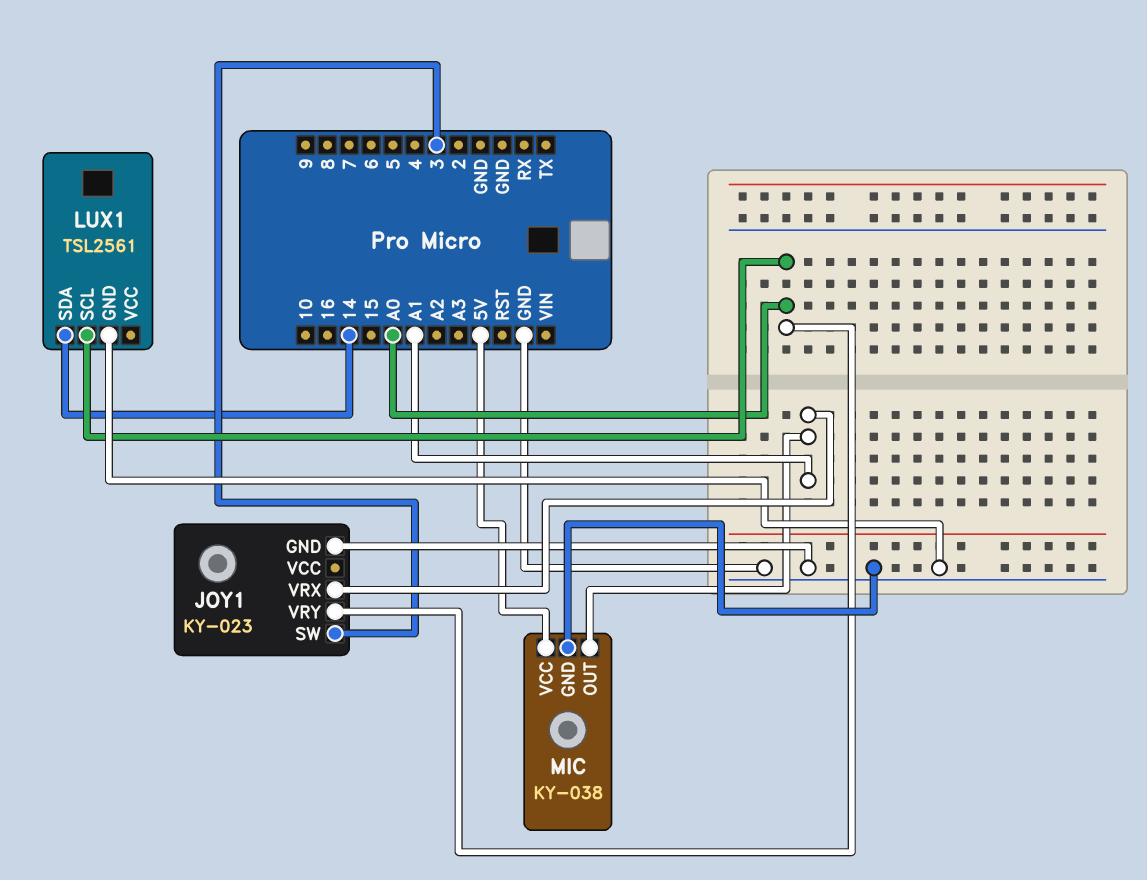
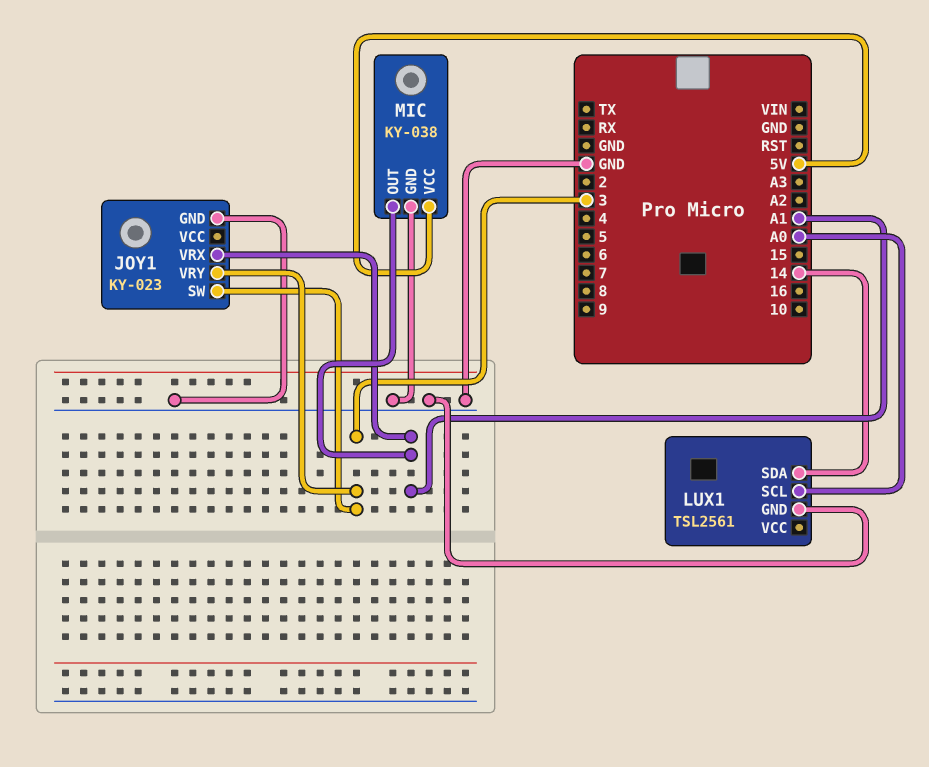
JOY1 pin VRY: A0 -> 3

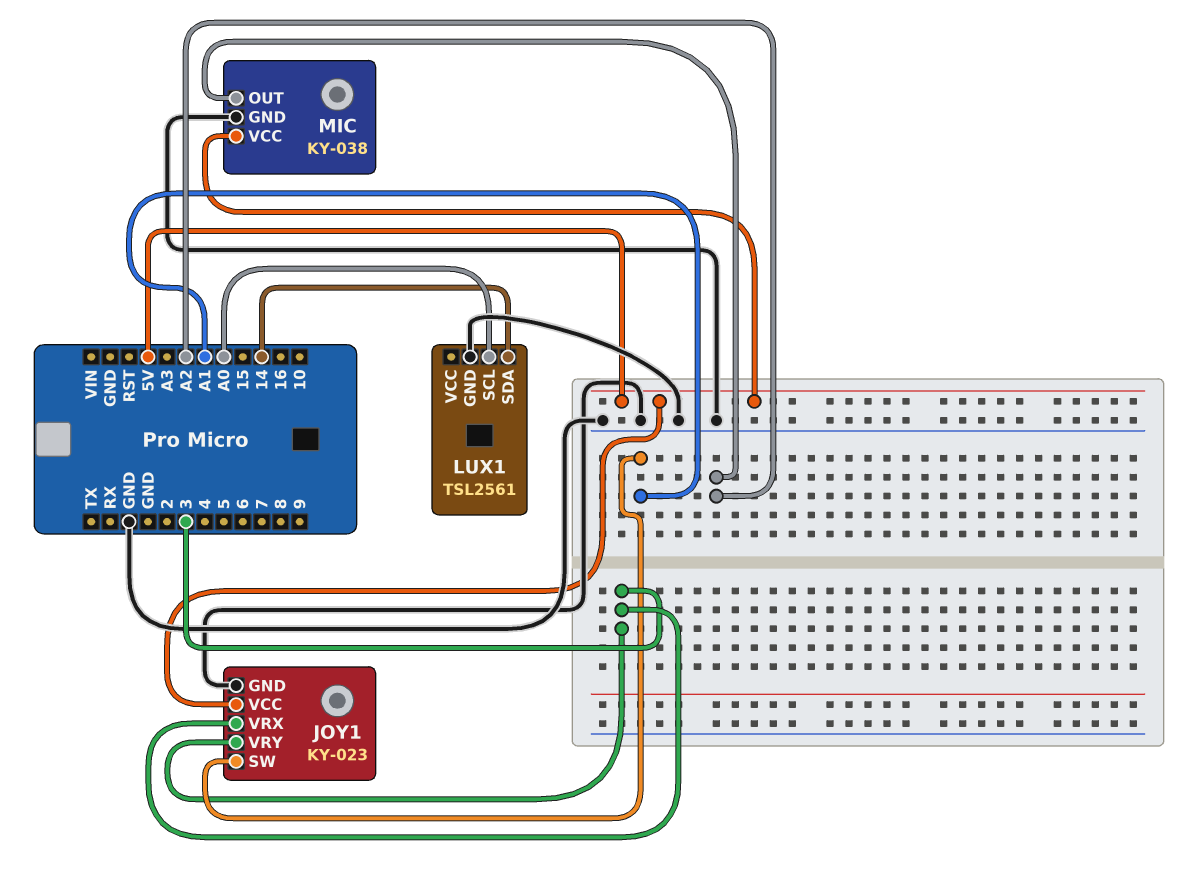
JOY1 pin SW: 3 -> A1
JOY1 pin VCC: none -> 5V
JOY1 pin VRX: A1 -> 3
MIC pin OUT: A1 -> A2

